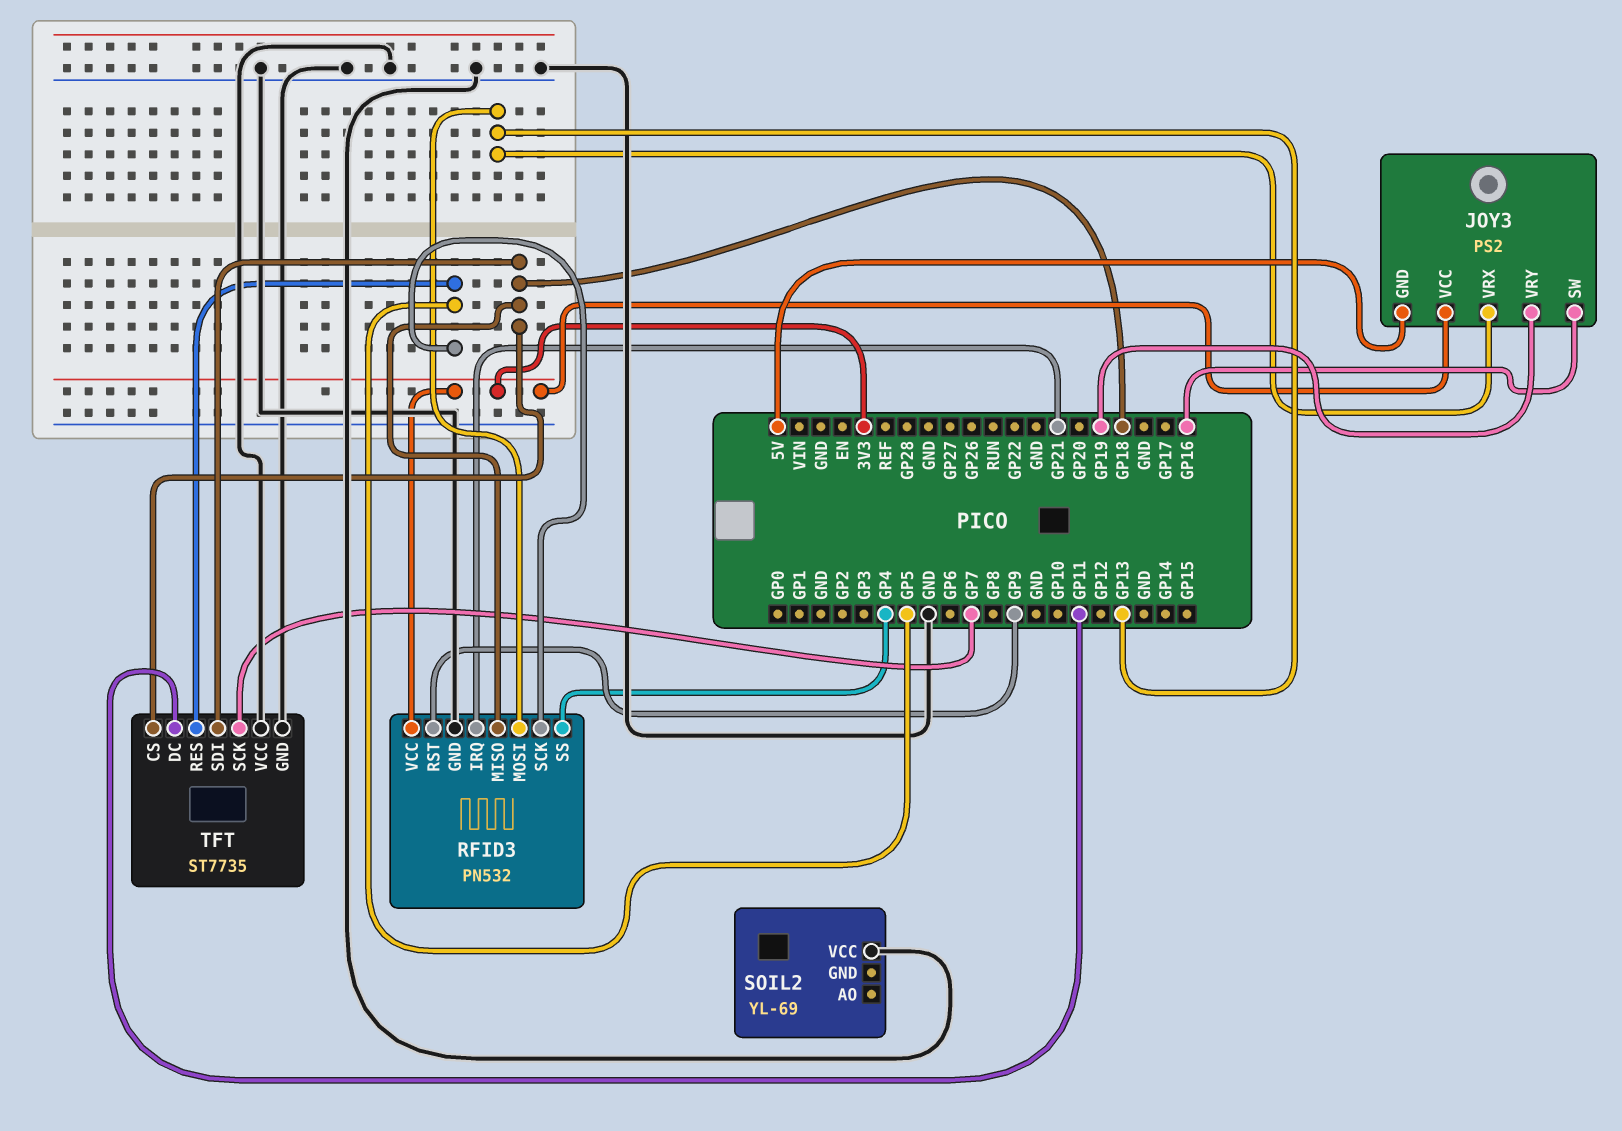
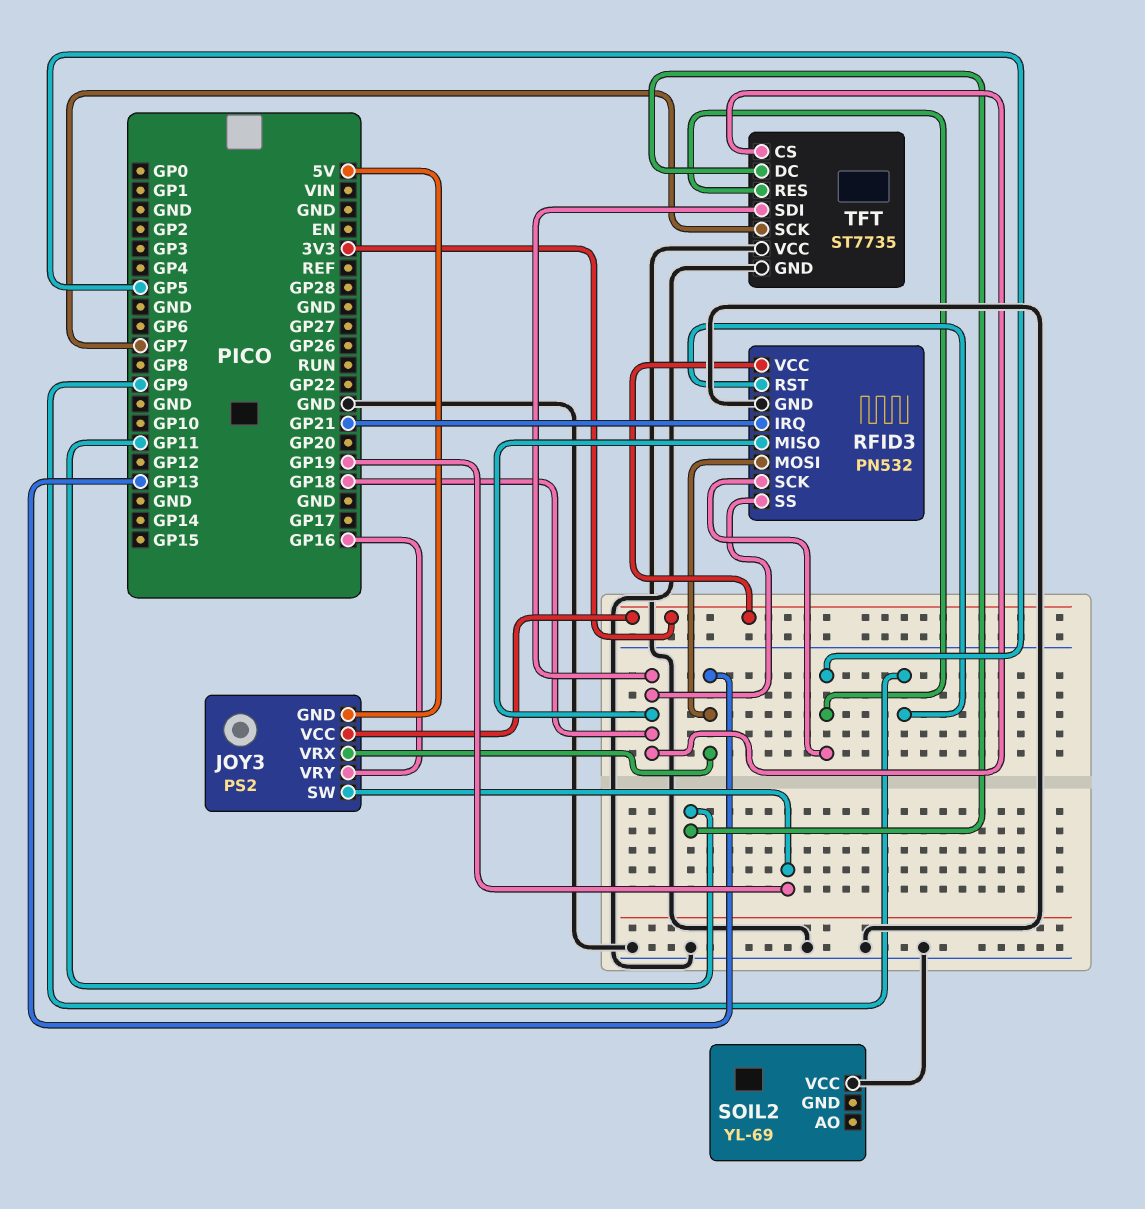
JOY3 pin SW: GP16 -> GP19
JOY3 pin VRY: GP19 -> GP16
RFID3 pin SS: GP4 -> GP18

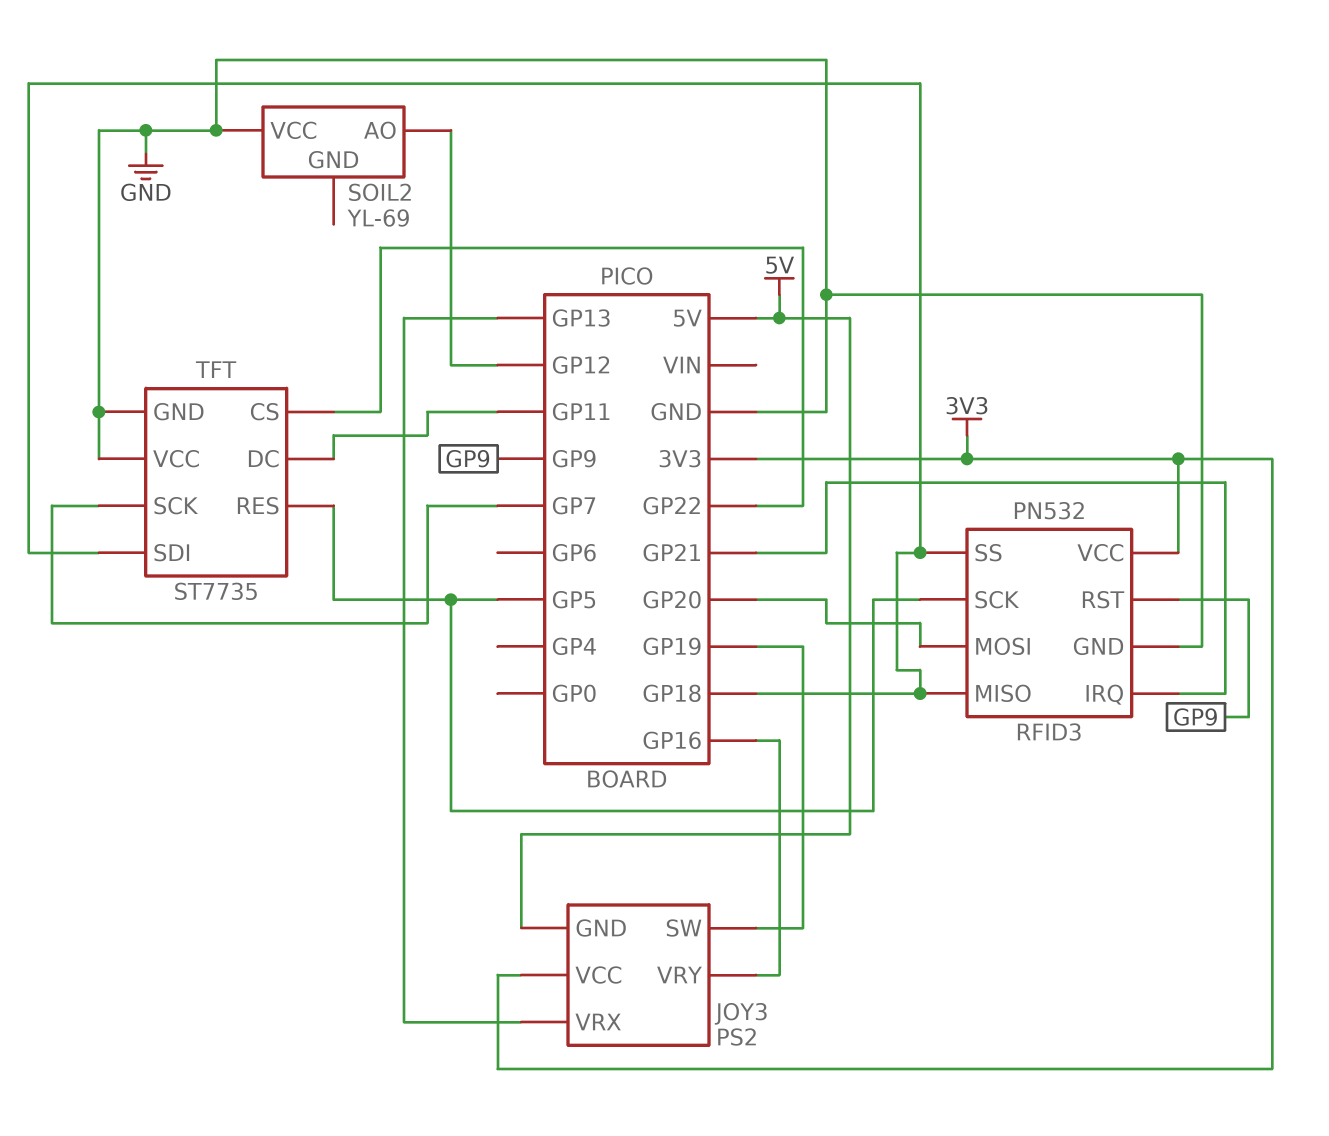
RFID3 pin MOSI: GP13 -> GP20
SOIL2 pin AO: none -> GP12
TFT pin CS: GP18 -> GP22

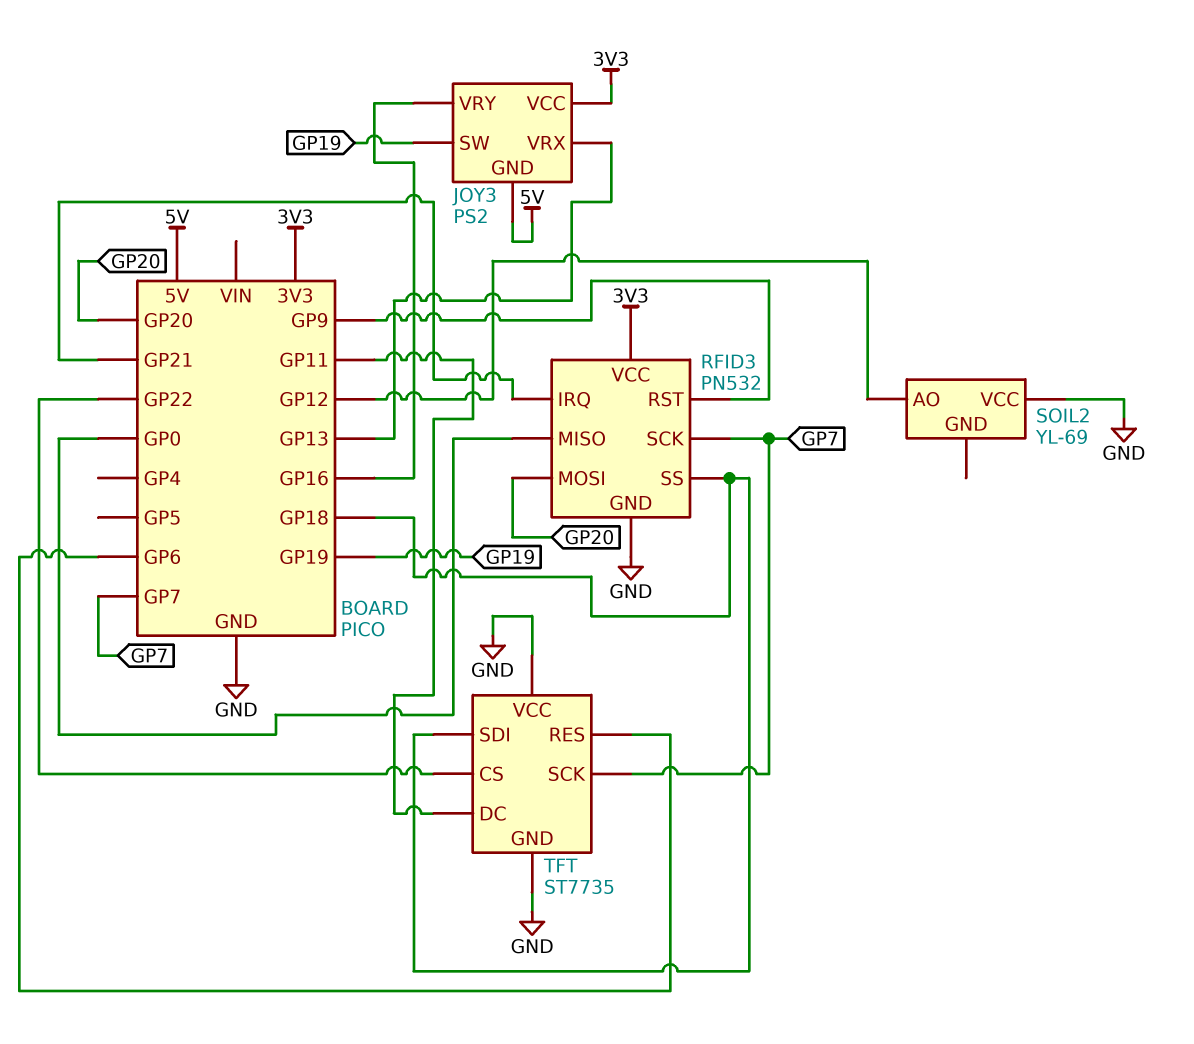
RFID3 pin MISO: GP18 -> GP0
RFID3 pin SCK: GP5 -> GP7
TFT pin RES: GP5 -> GP6

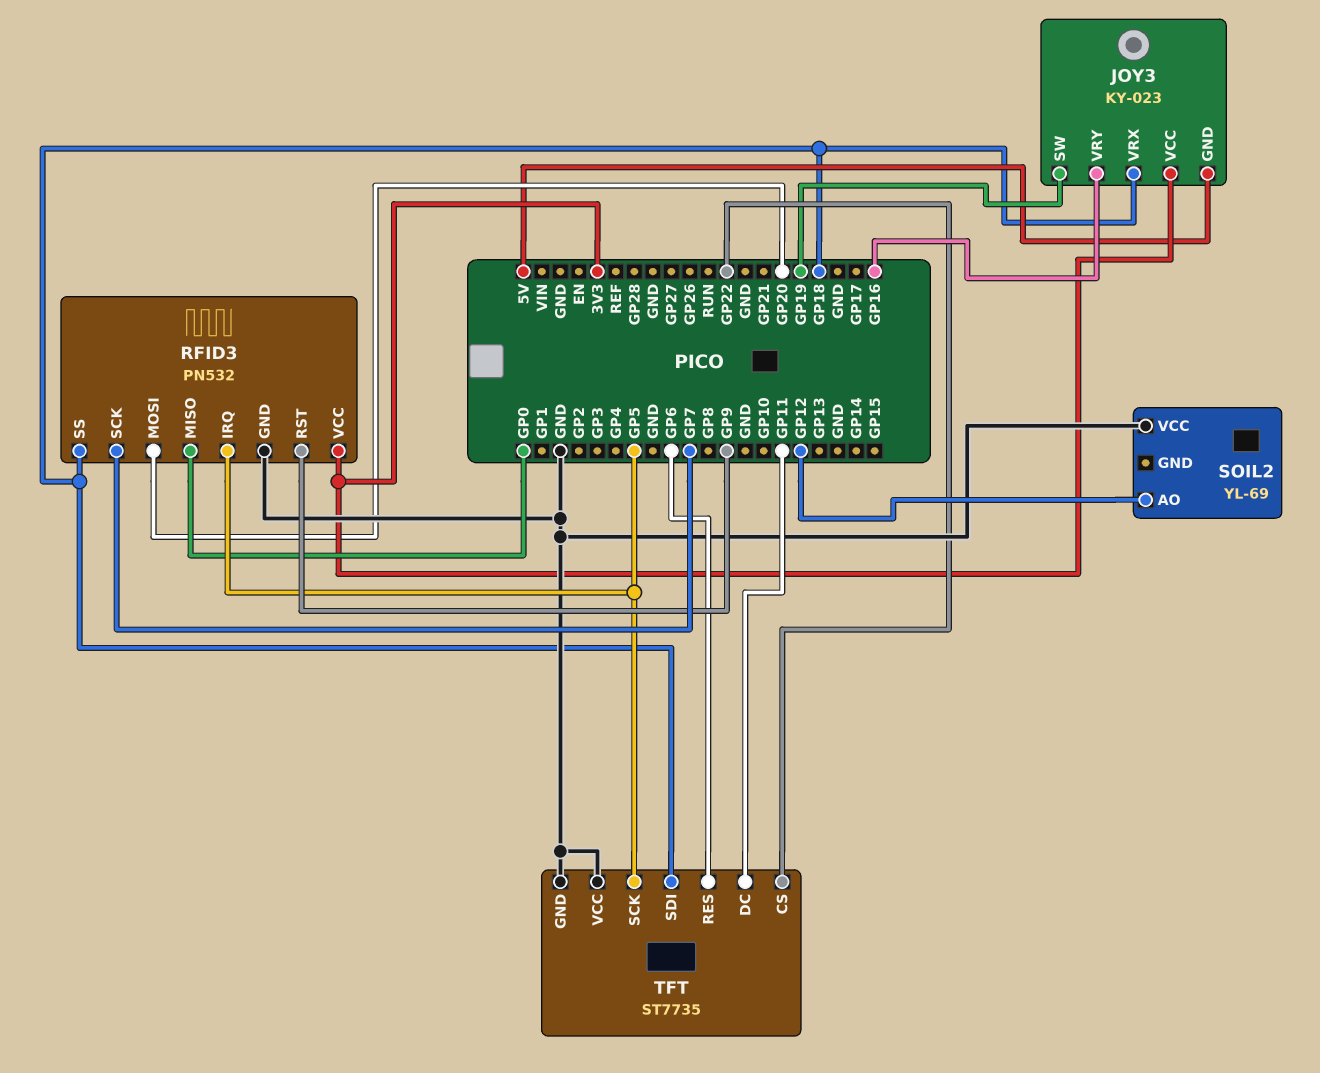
JOY3: PS2 -> KY-023
JOY3 pin VRX: GP13 -> GP18
RFID3 pin IRQ: GP21 -> GP5
TFT pin SCK: GP7 -> GP5

